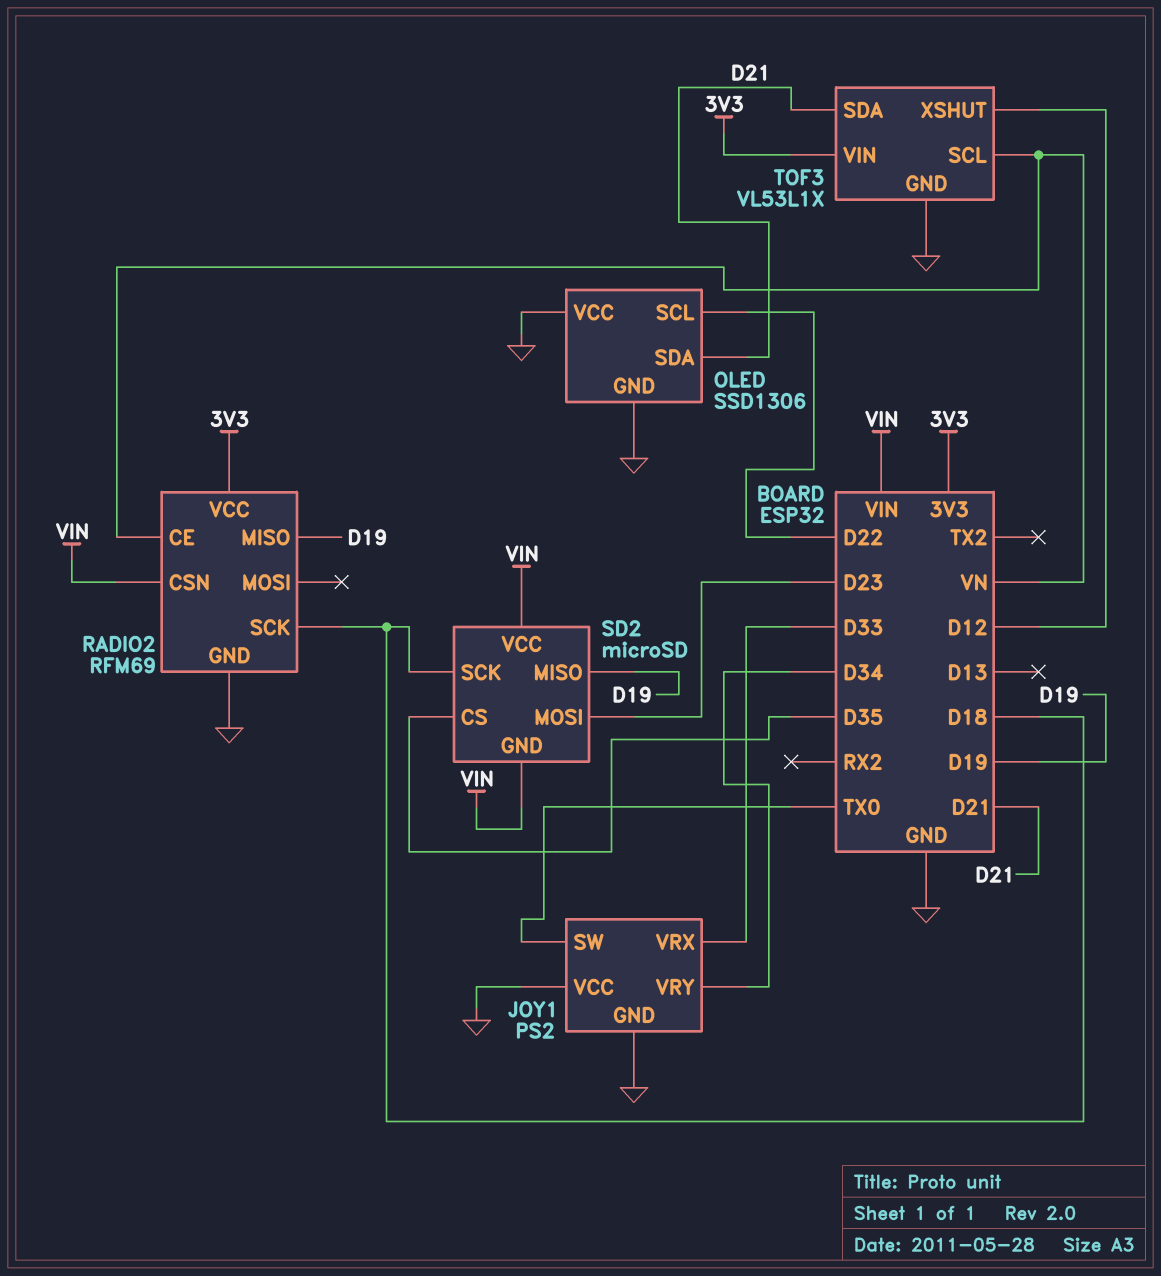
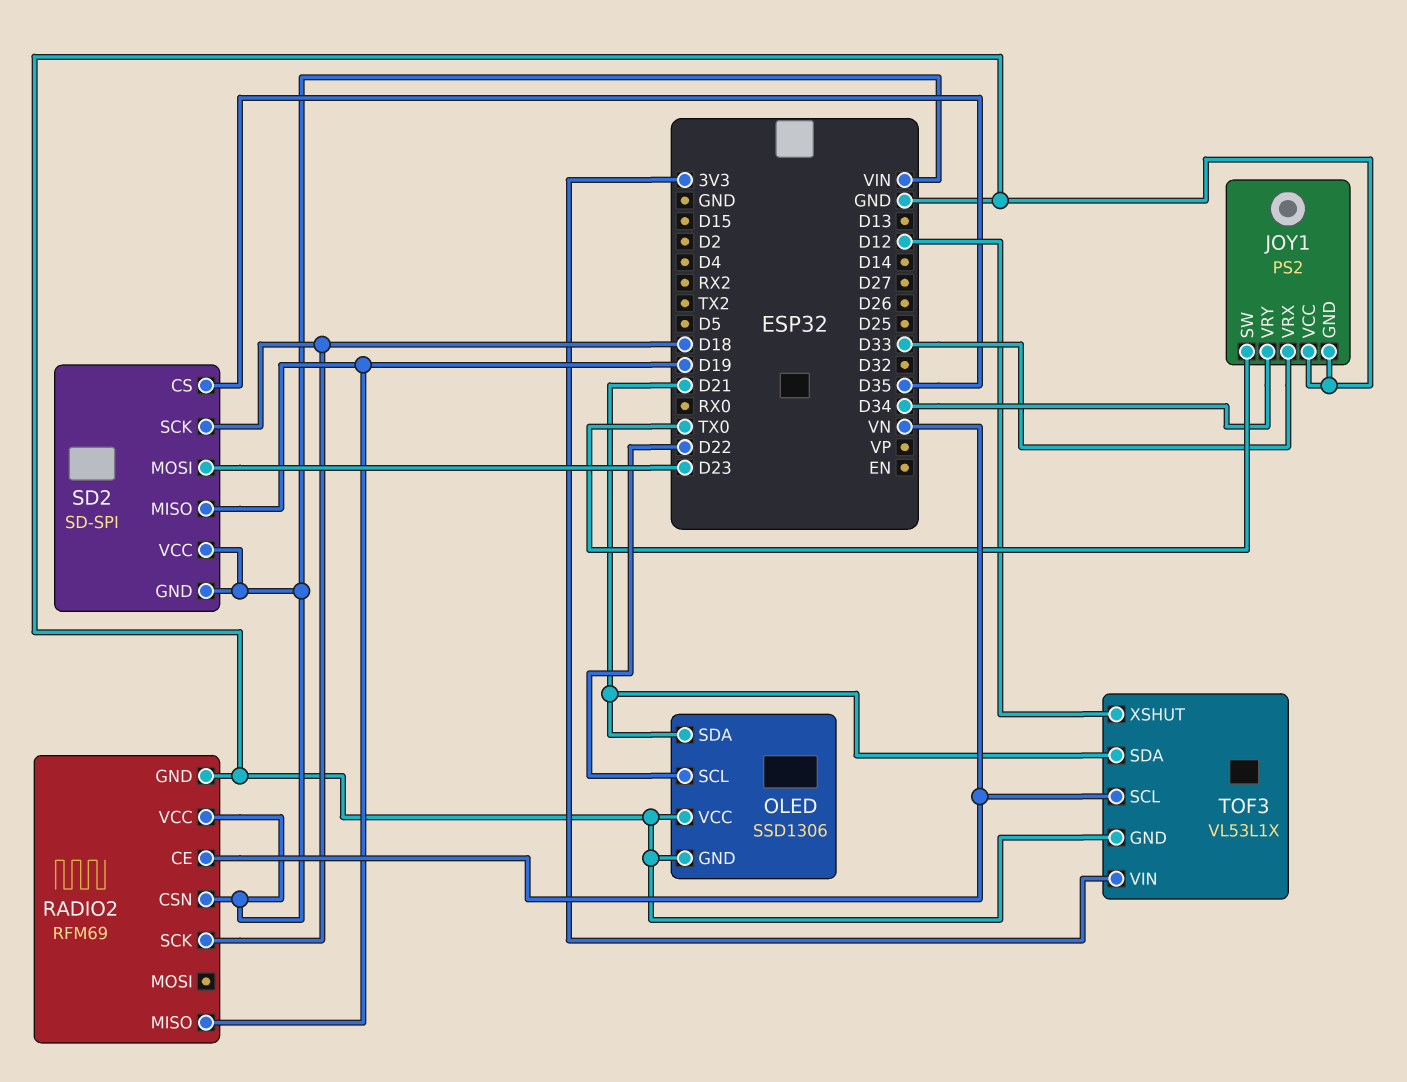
RADIO2 pin VCC: 3V3 -> VIN
SD2: microSD -> SD-SPI

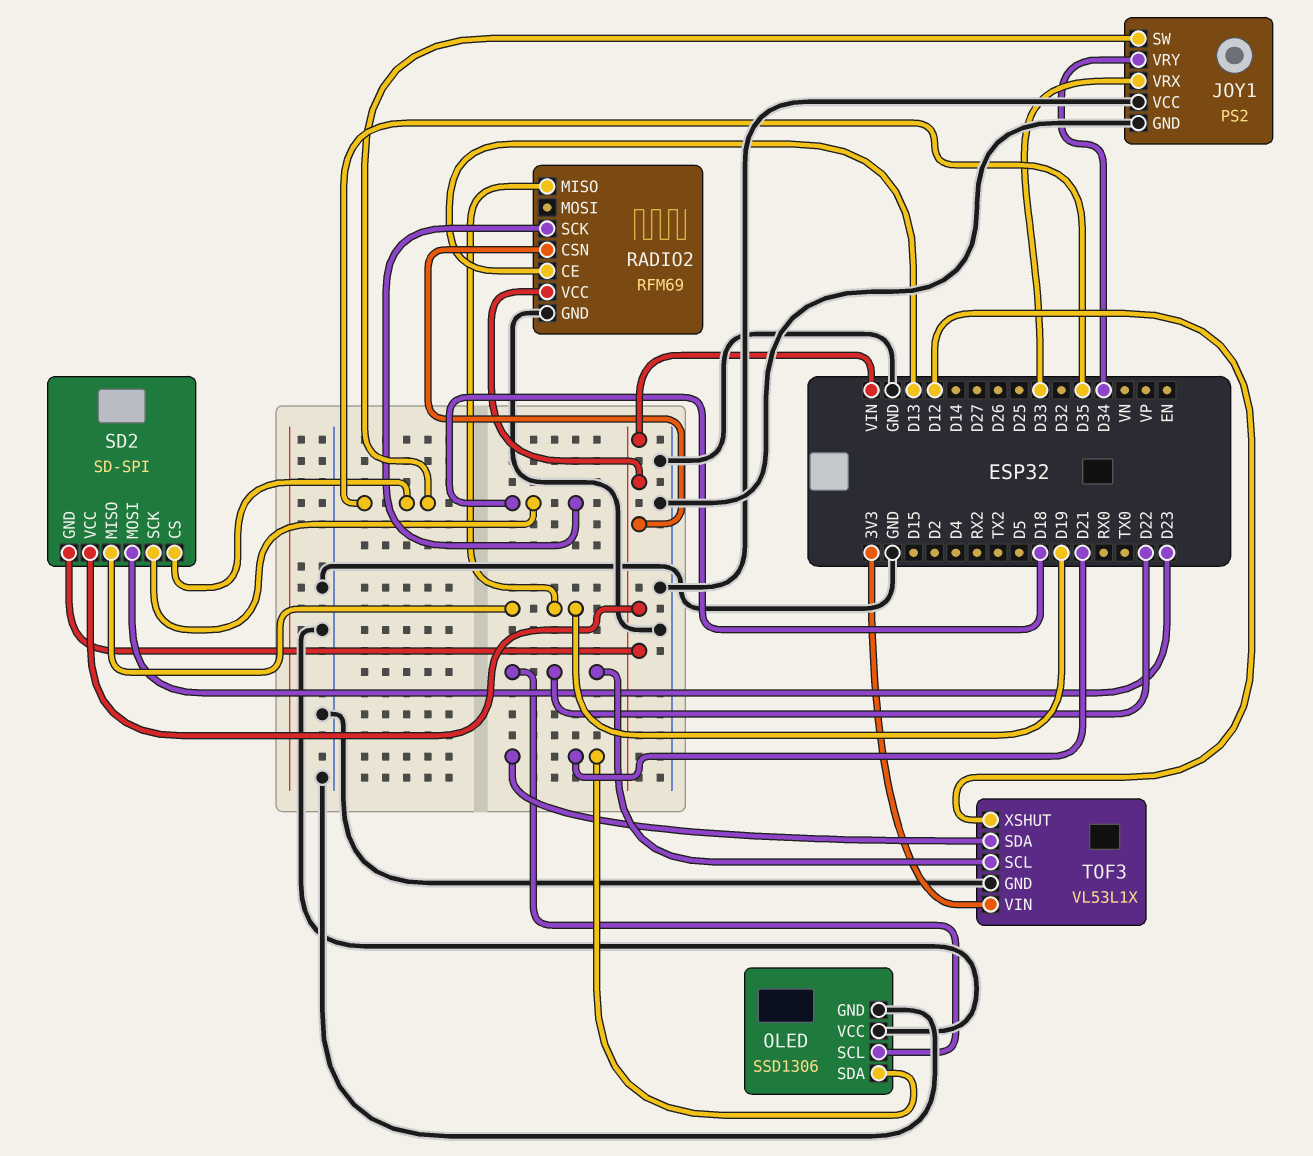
JOY1 pin SW: TX0 -> D35
RADIO2 pin CE: VN -> D13
TOF3 pin SCL: VN -> D22

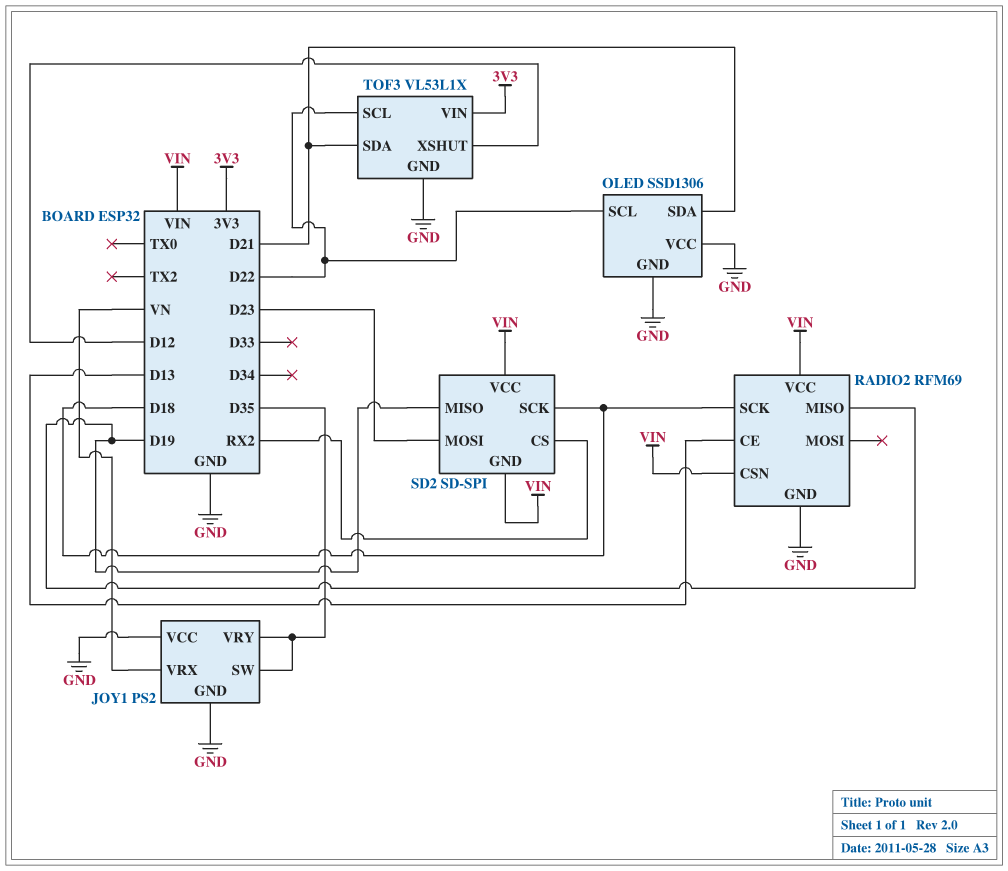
JOY1 pin VRX: D33 -> VN
JOY1 pin VRY: D34 -> D35
SD2 pin CS: D35 -> RX2

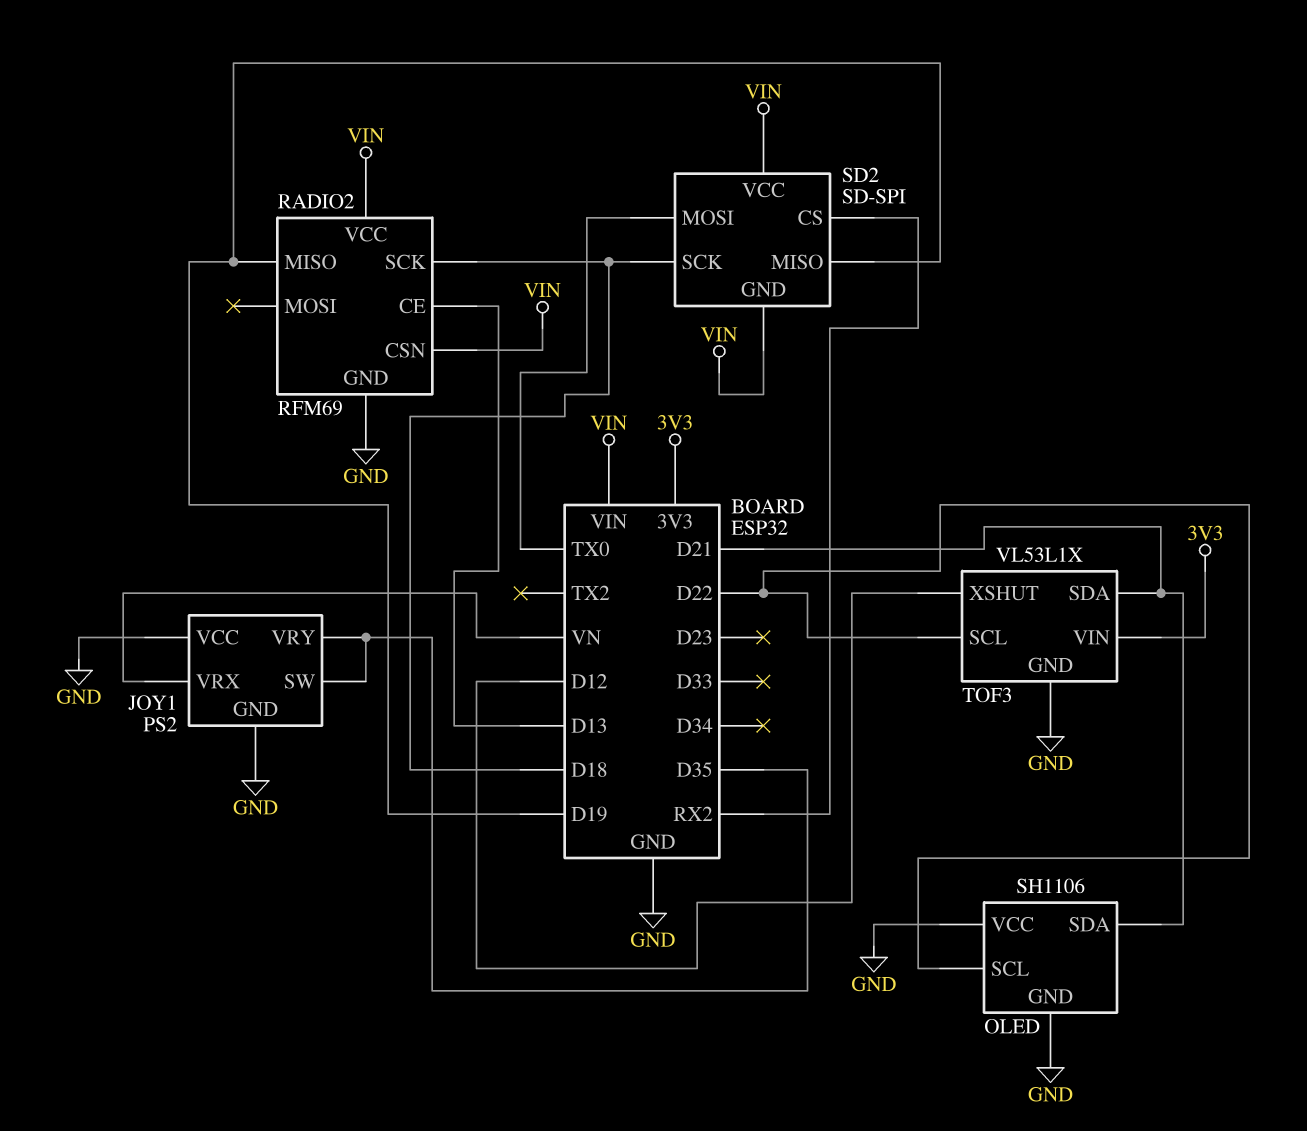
OLED: SSD1306 -> SH1106
SD2 pin MOSI: D23 -> TX0

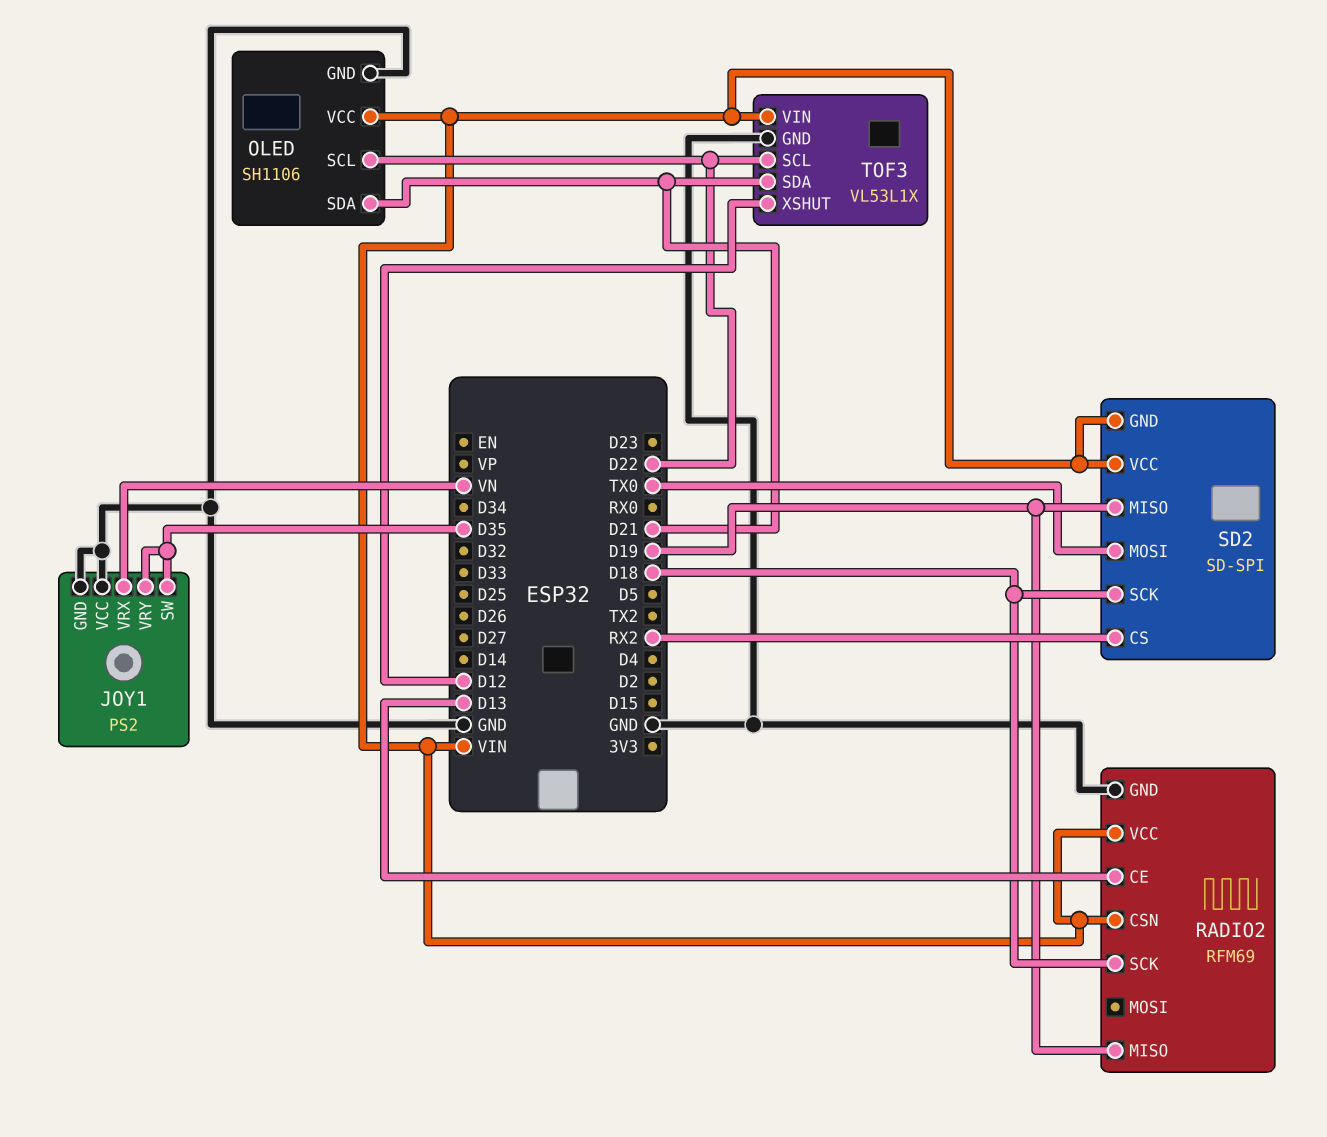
OLED pin VCC: GND -> VIN
TOF3 pin VIN: 3V3 -> VIN

